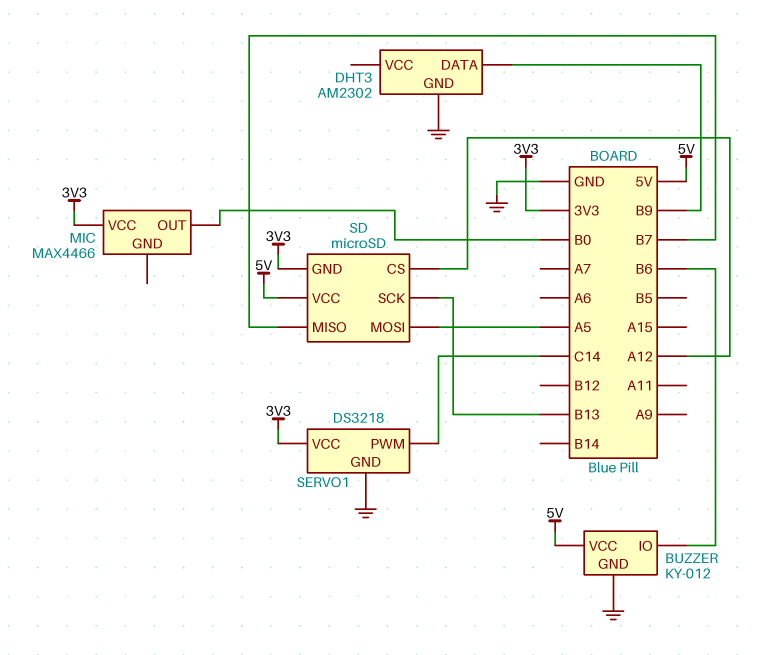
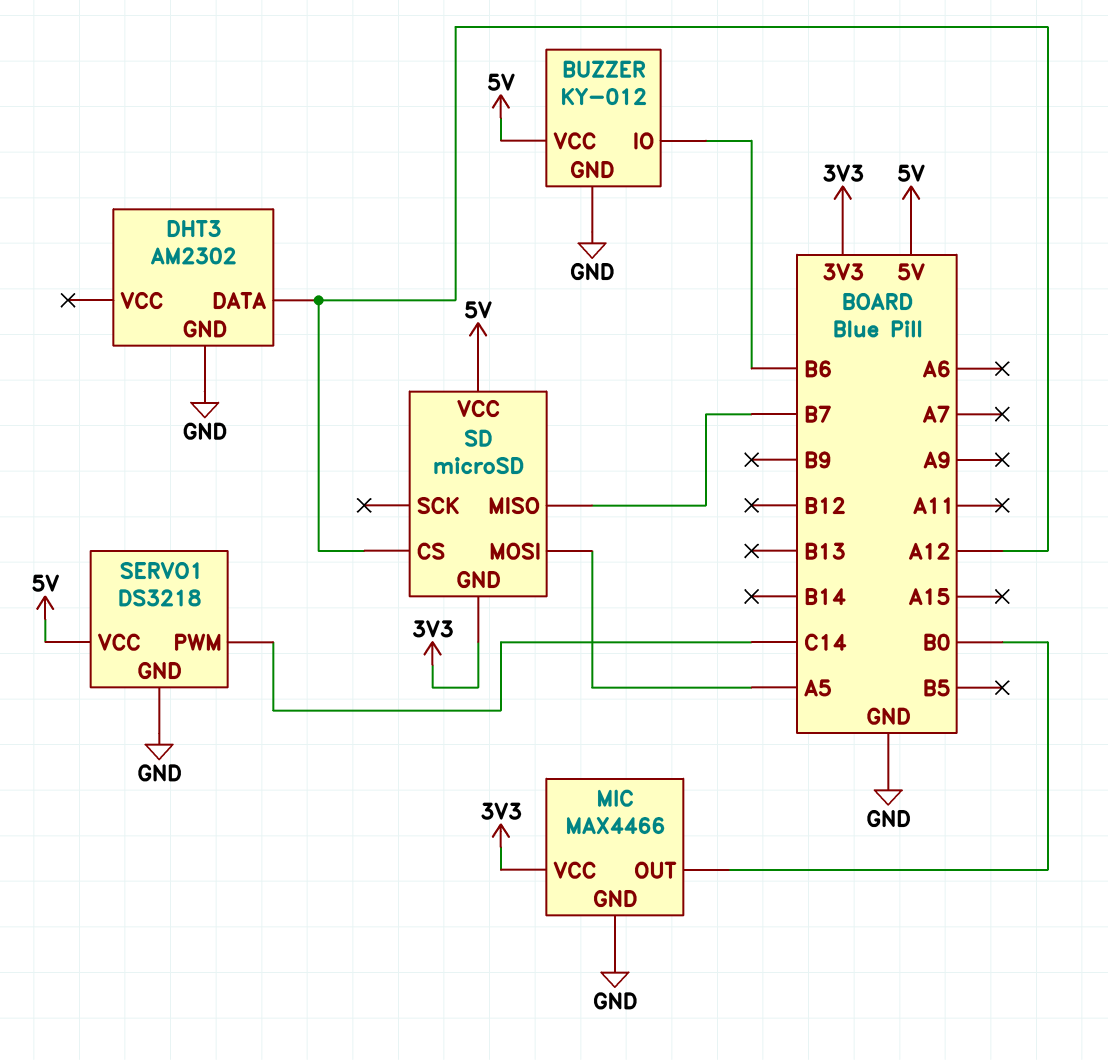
DHT3 pin DATA: B9 -> A12
MIC pin GND: none -> GND
SD pin SCK: B13 -> none
SERVO1 pin VCC: 3V3 -> 5V

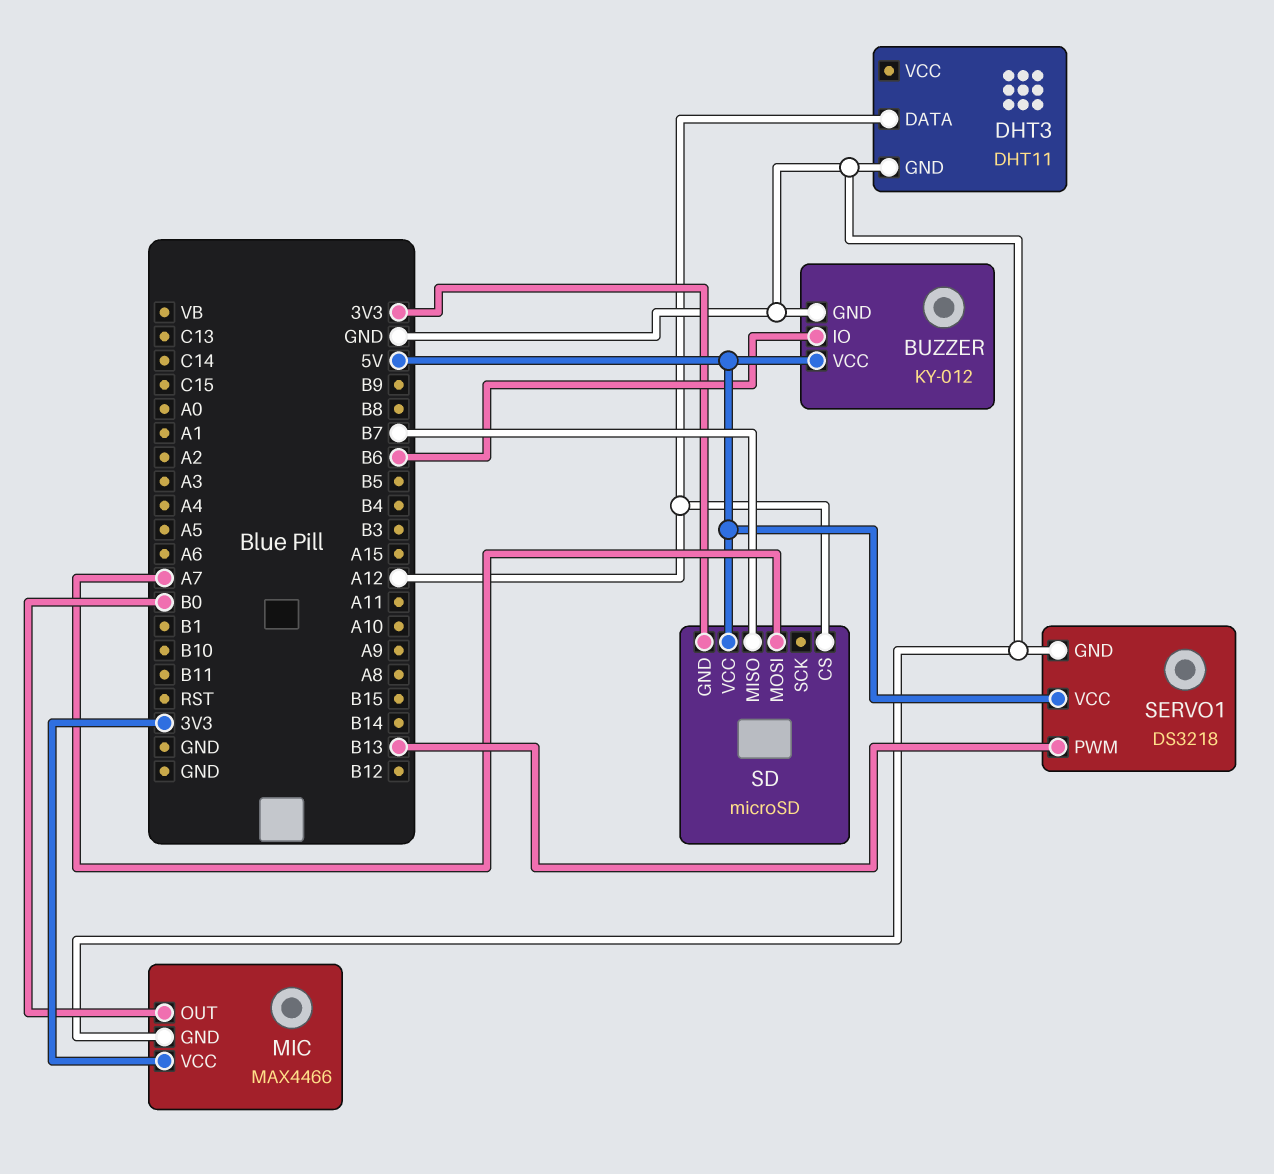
DHT3: AM2302 -> DHT11
SD pin MOSI: A5 -> A7
SERVO1 pin PWM: C14 -> B13

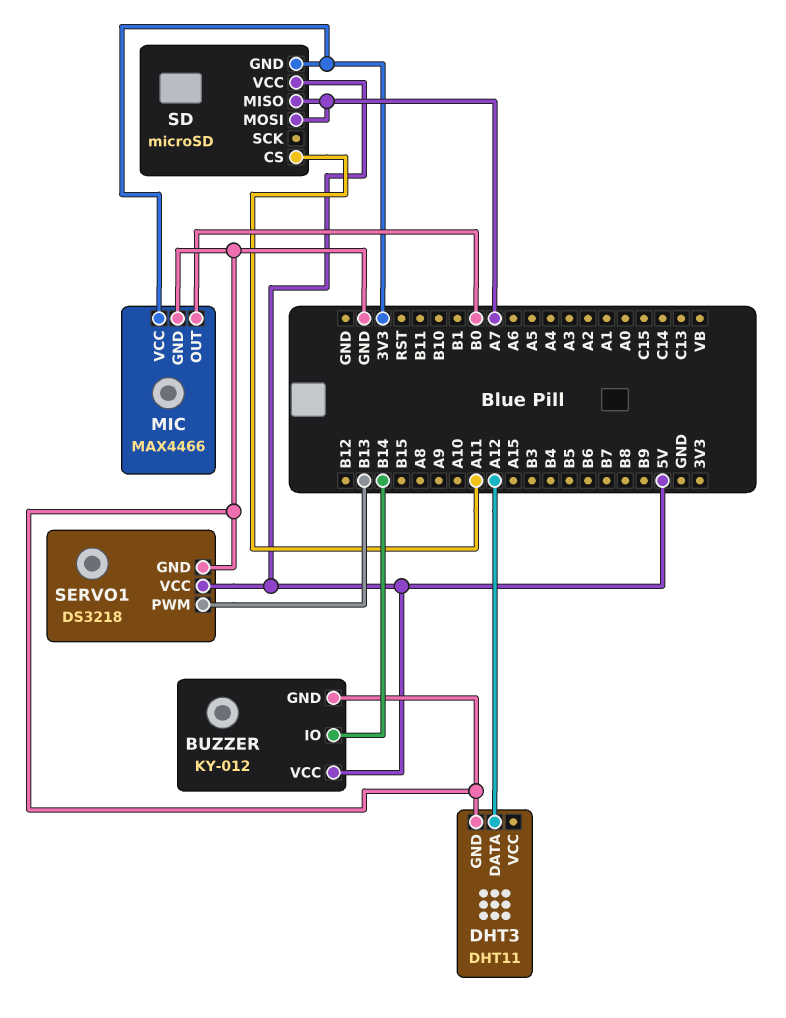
BUZZER pin IO: B6 -> B14
SD pin CS: A12 -> A11
SD pin MISO: B7 -> A7

